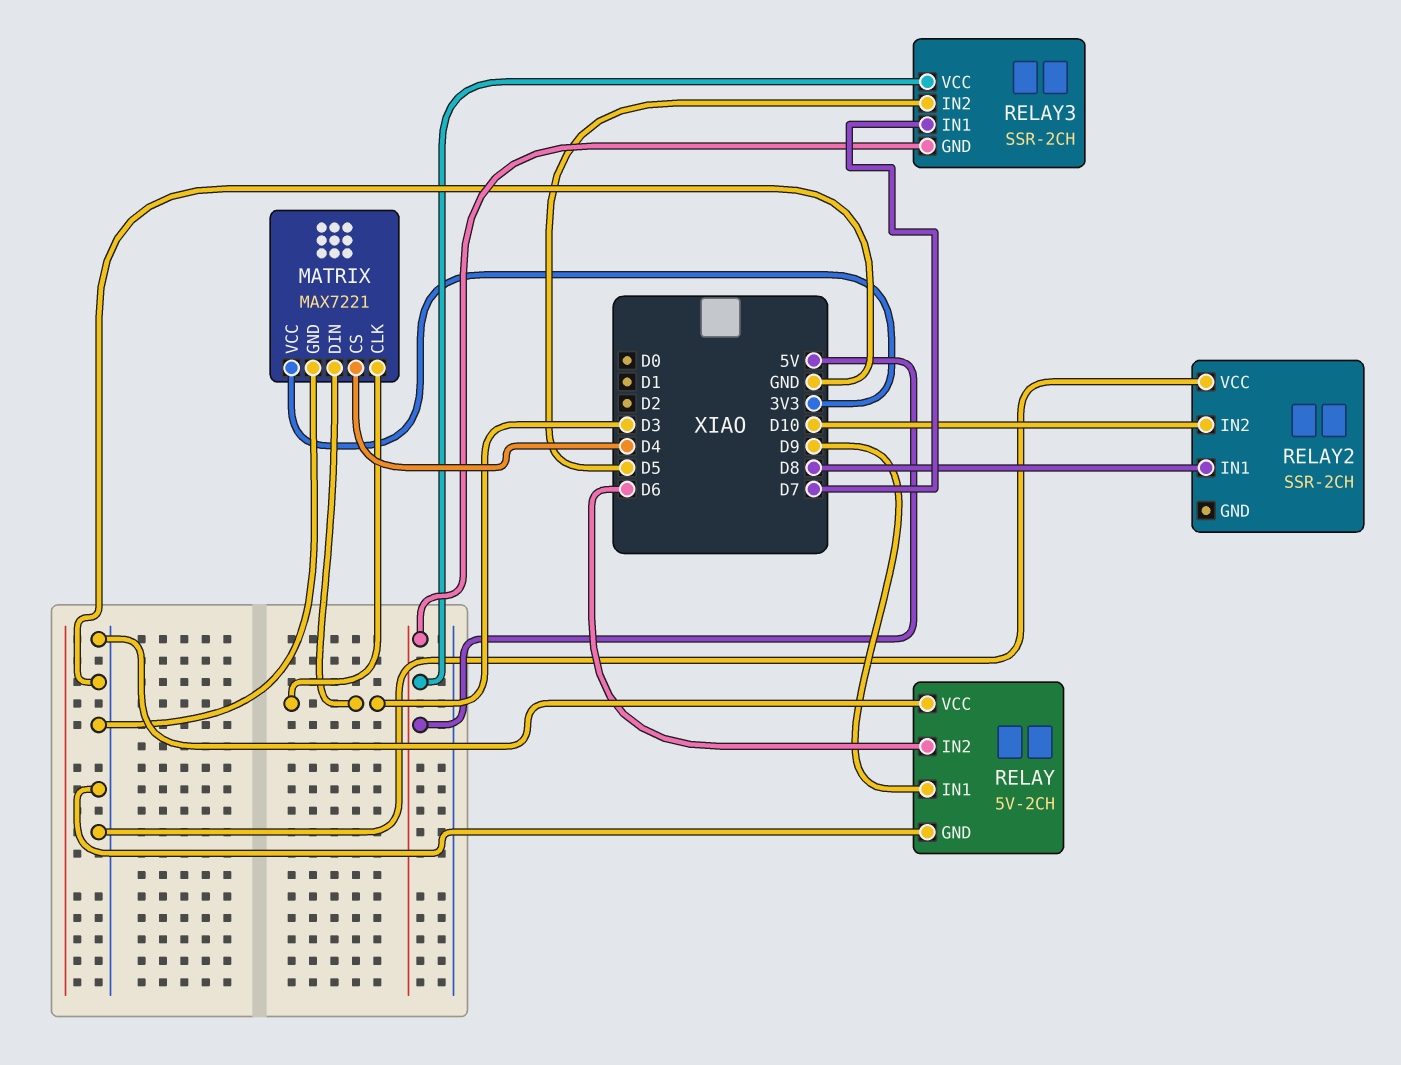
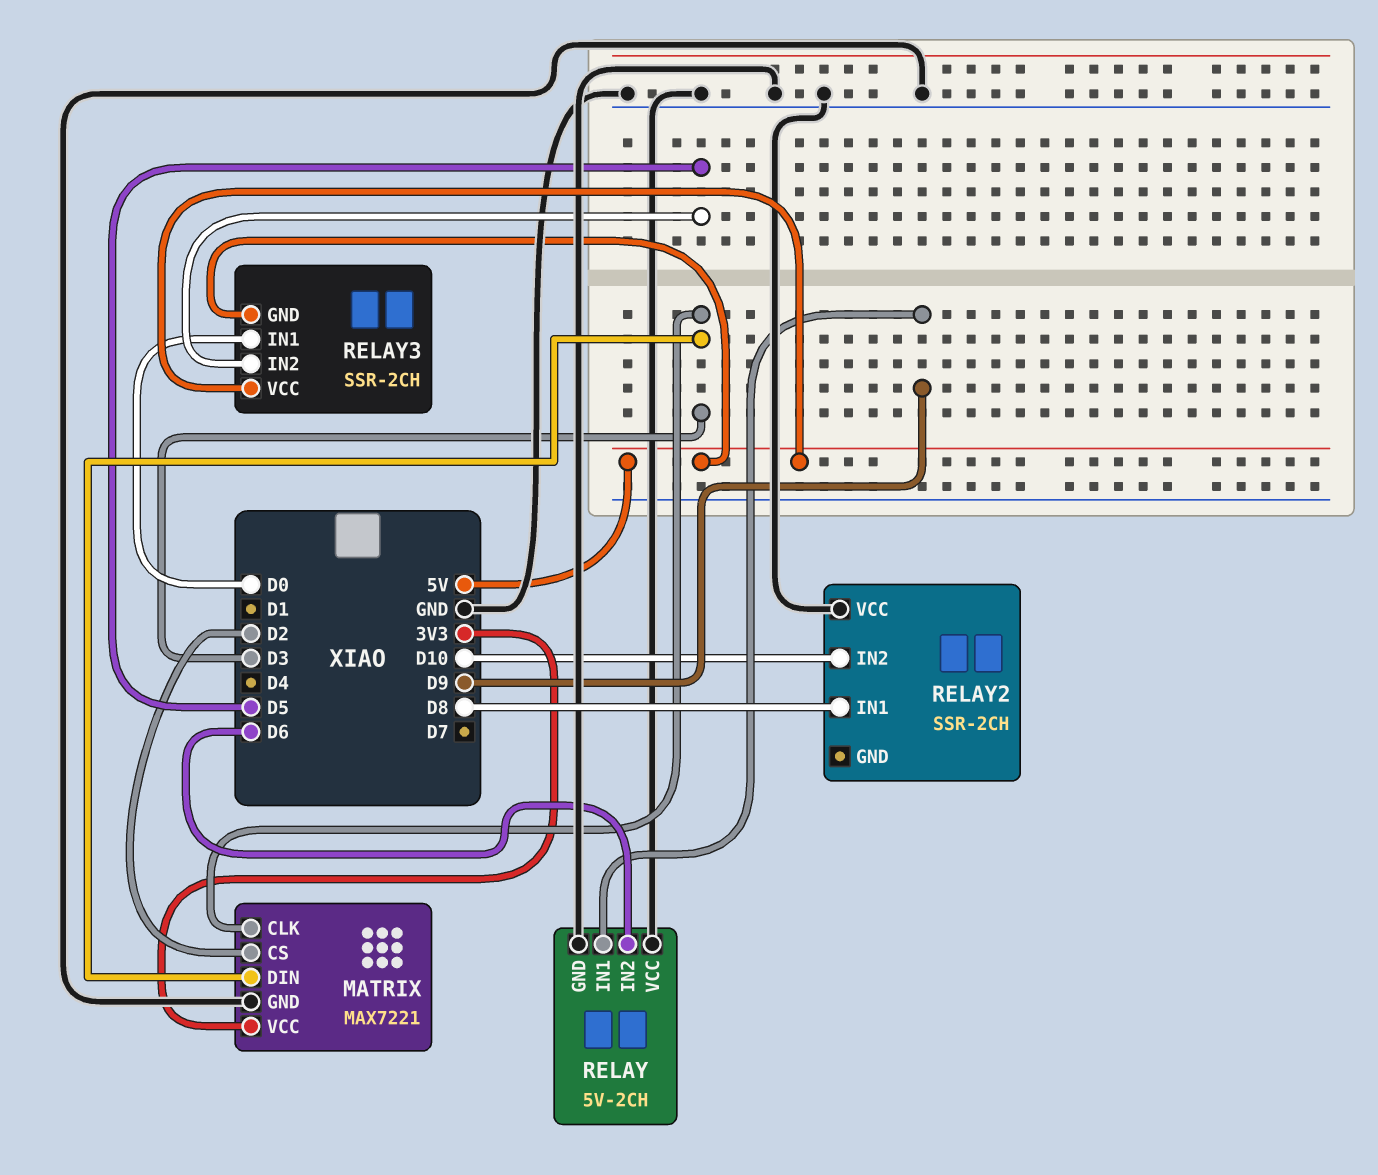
MATRIX pin CS: D4 -> D2
RELAY3 pin IN1: D7 -> D0

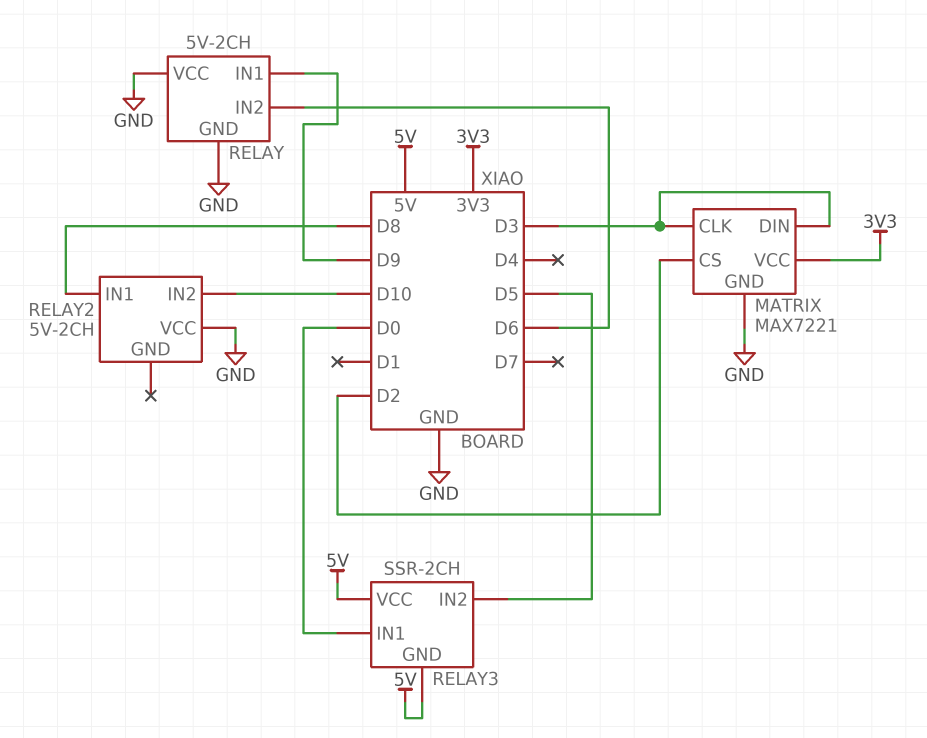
RELAY2: SSR-2CH -> 5V-2CH

